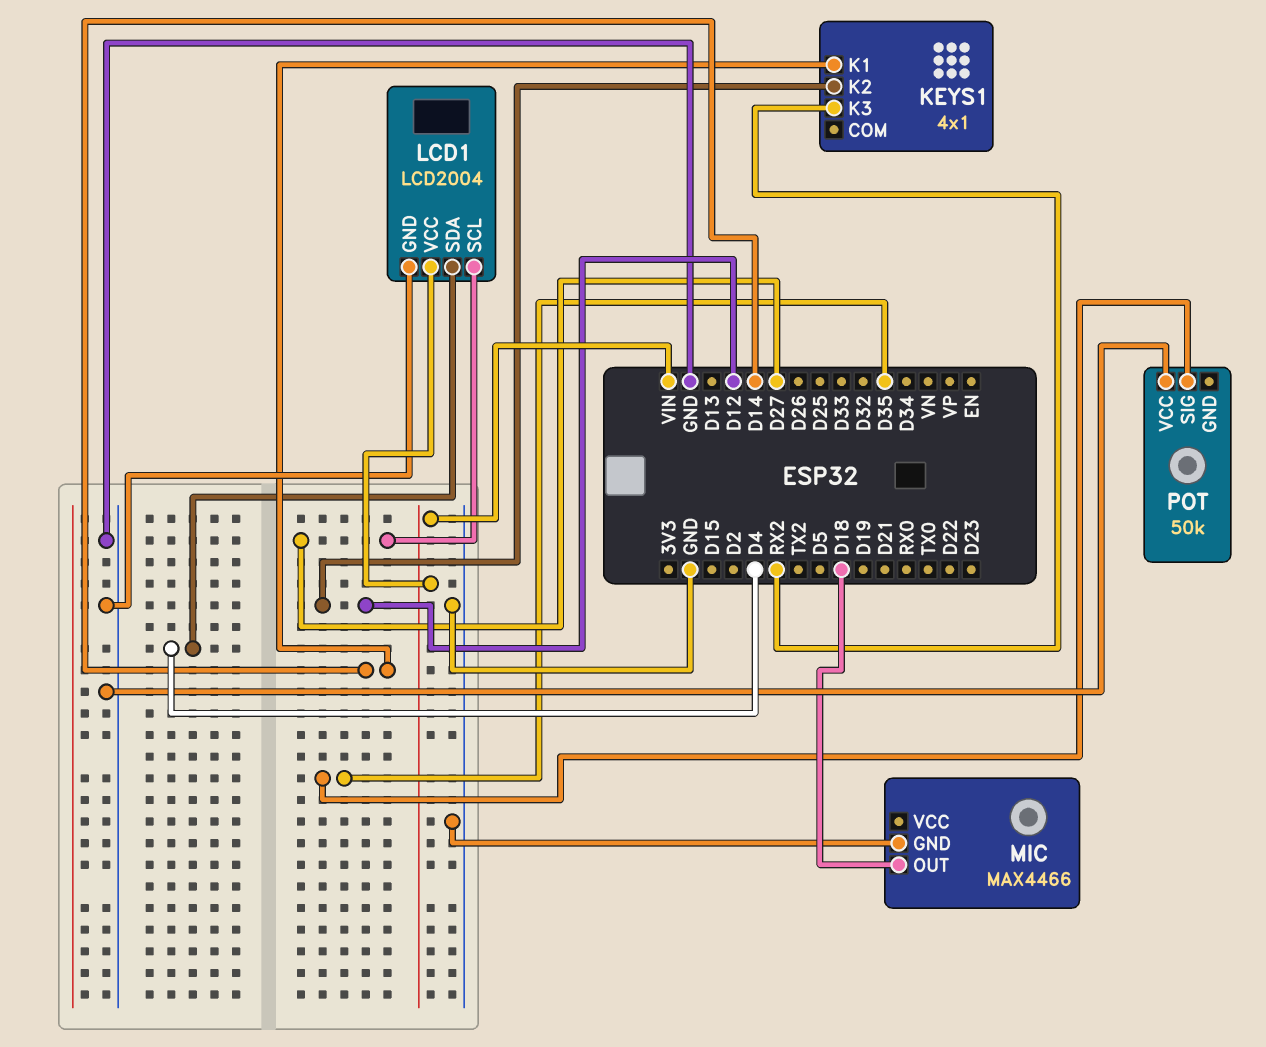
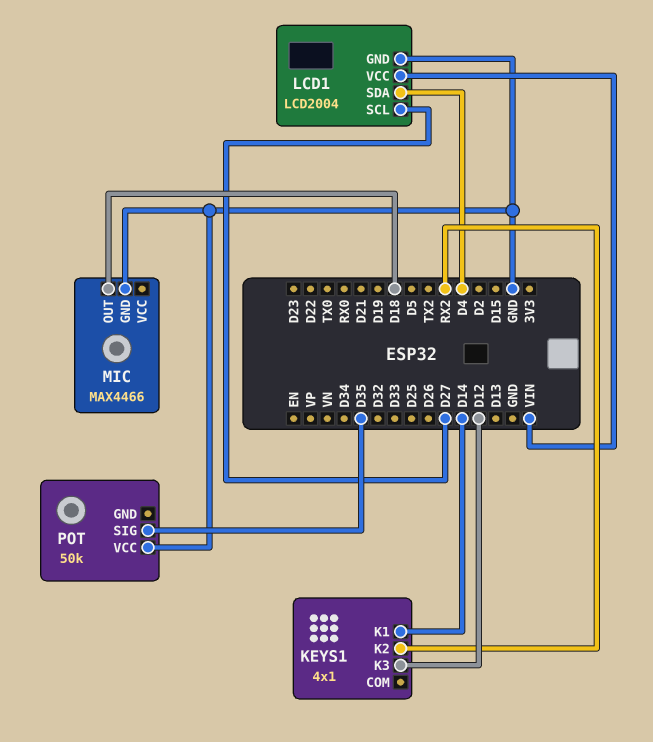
KEYS1 pin K2: D12 -> RX2
KEYS1 pin K3: RX2 -> D12

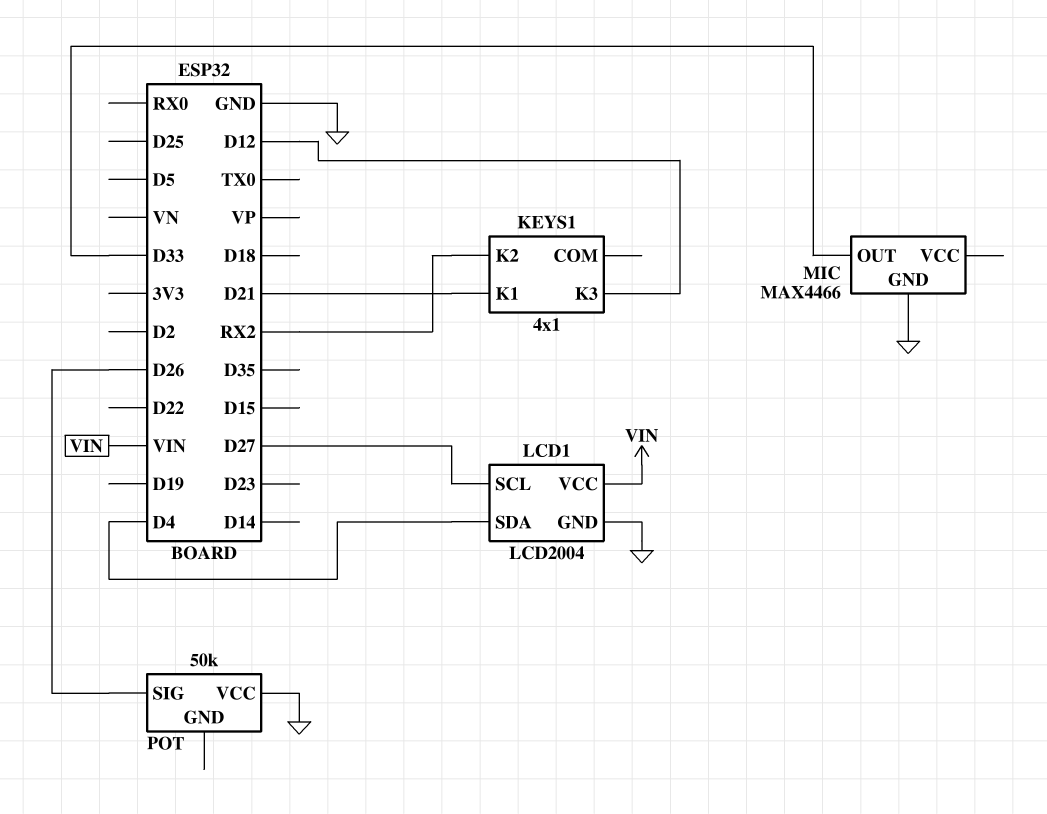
KEYS1 pin K1: D14 -> D21
MIC pin OUT: D18 -> D33
POT pin SIG: D35 -> D26

